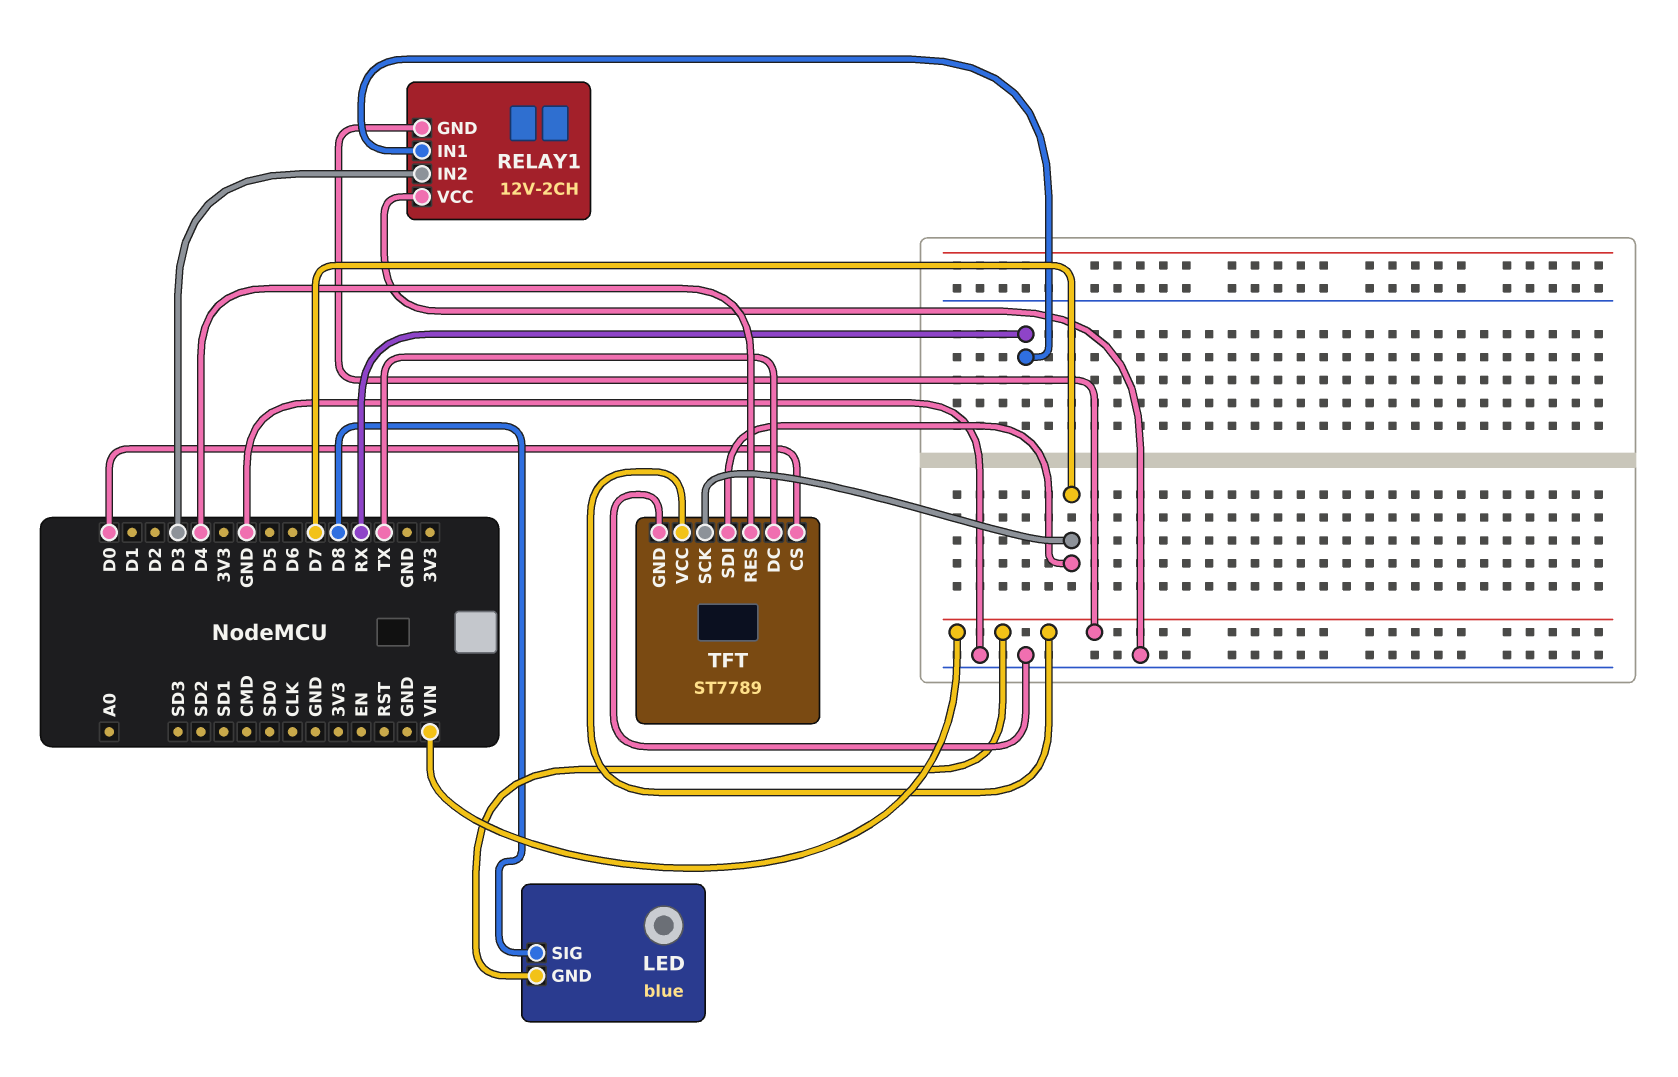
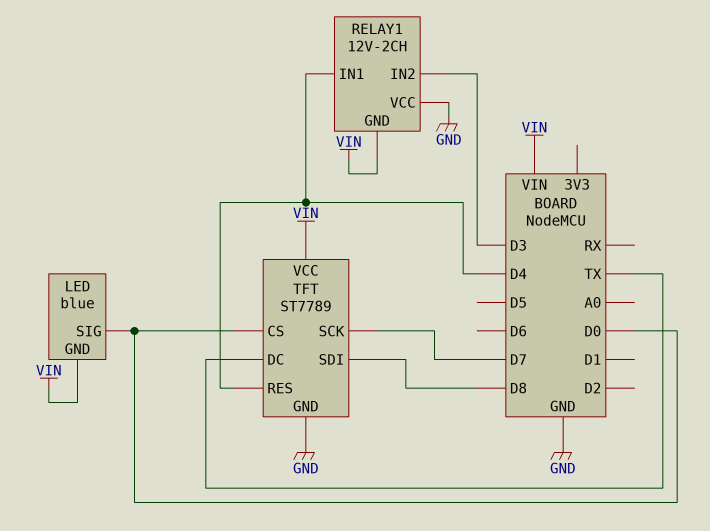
LED pin SIG: D8 -> D0
RELAY1 pin IN1: RX -> D4
TFT pin SDI: D7 -> D8

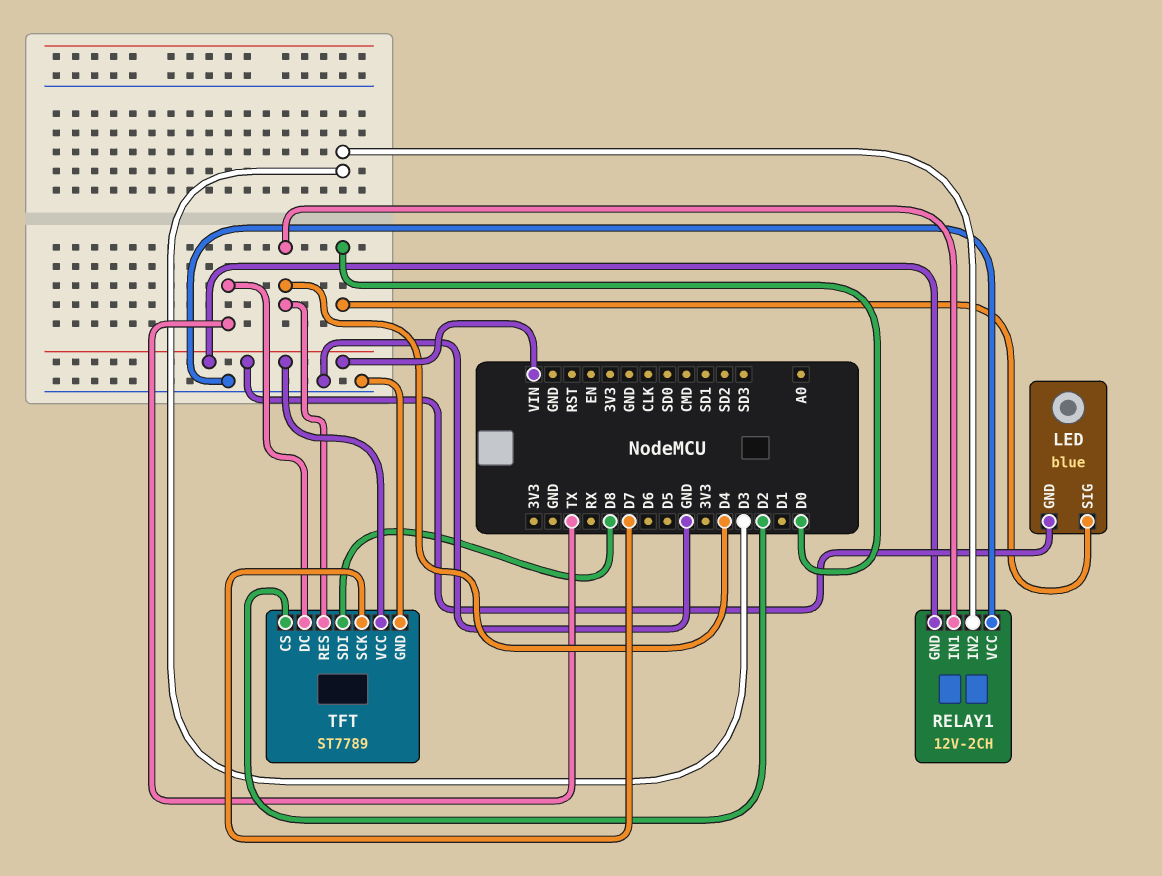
TFT pin CS: D0 -> D2

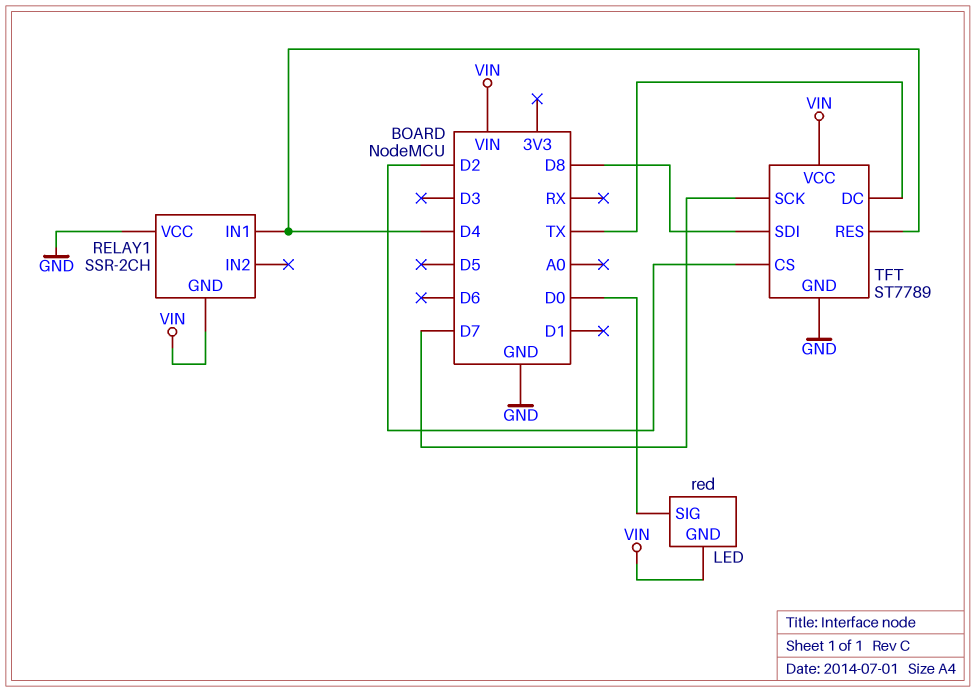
LED: blue -> red
RELAY1: 12V-2CH -> SSR-2CH
RELAY1 pin IN2: D3 -> none

